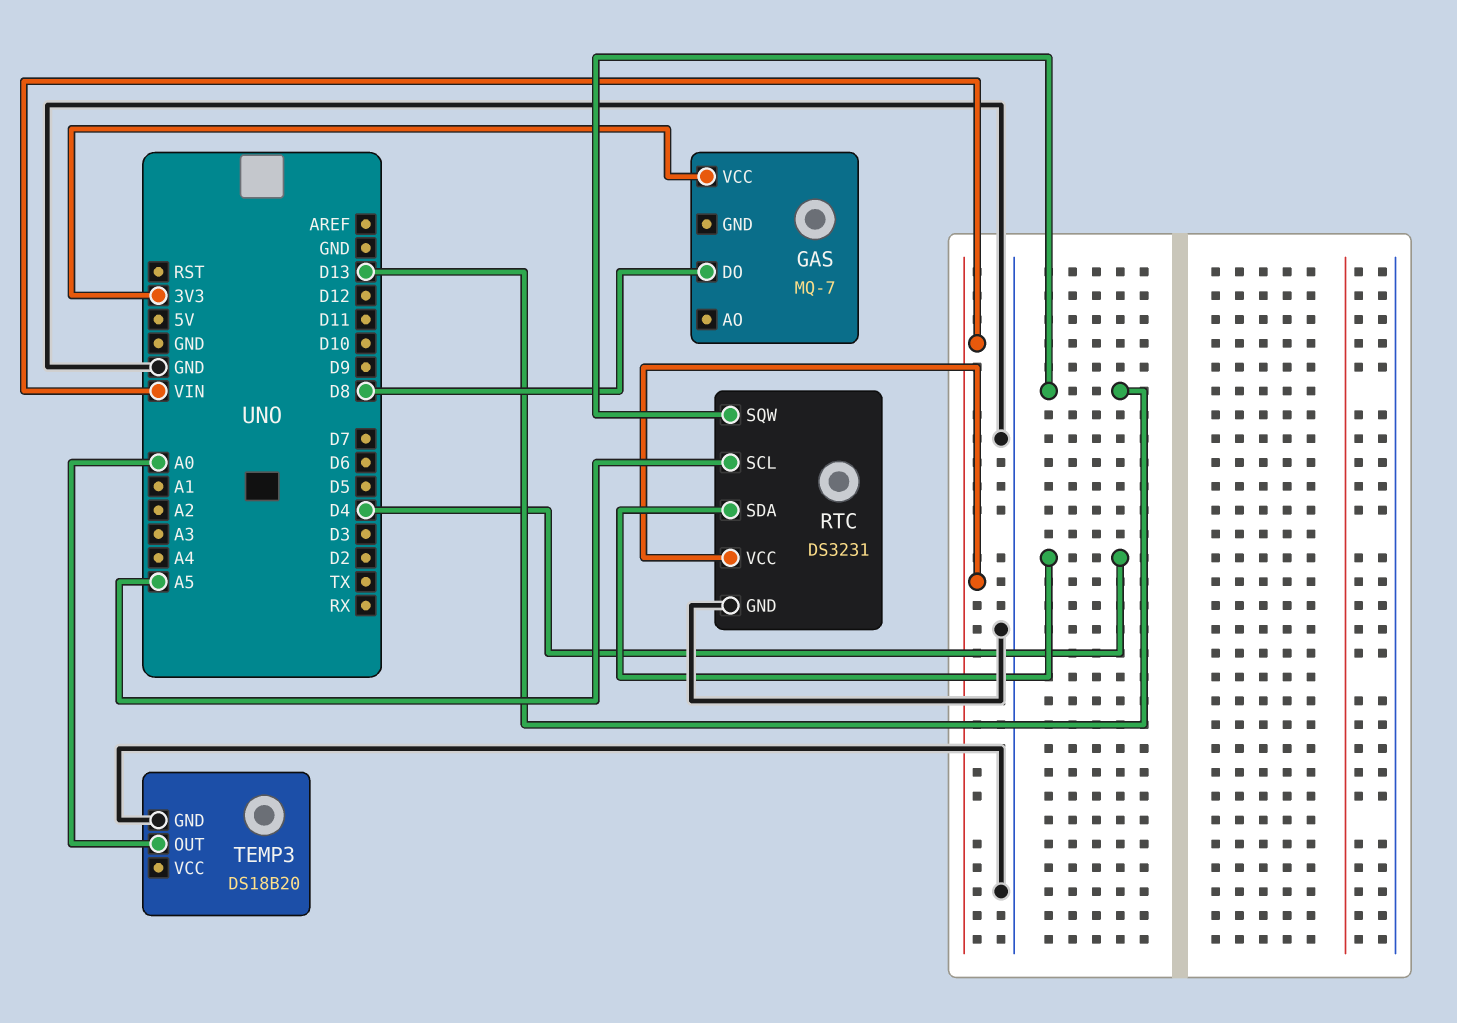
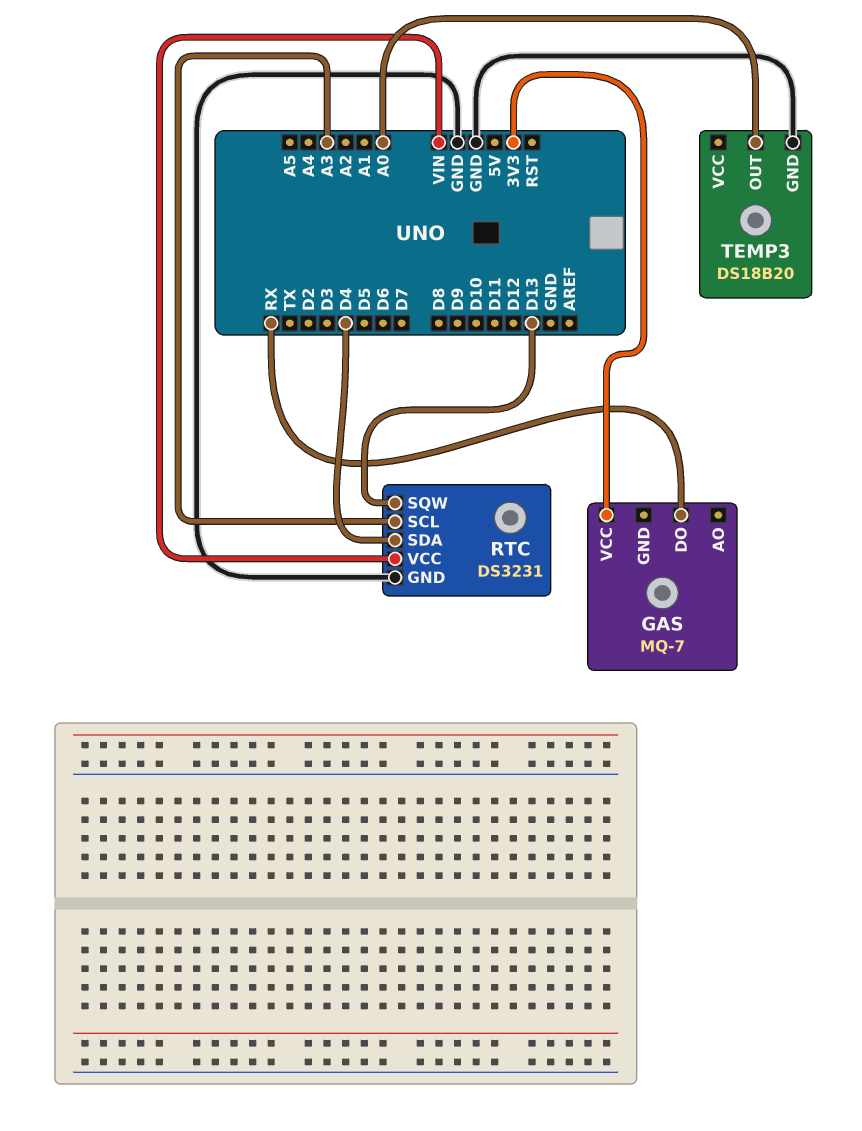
GAS pin DO: D8 -> RX
RTC pin SCL: A5 -> A3

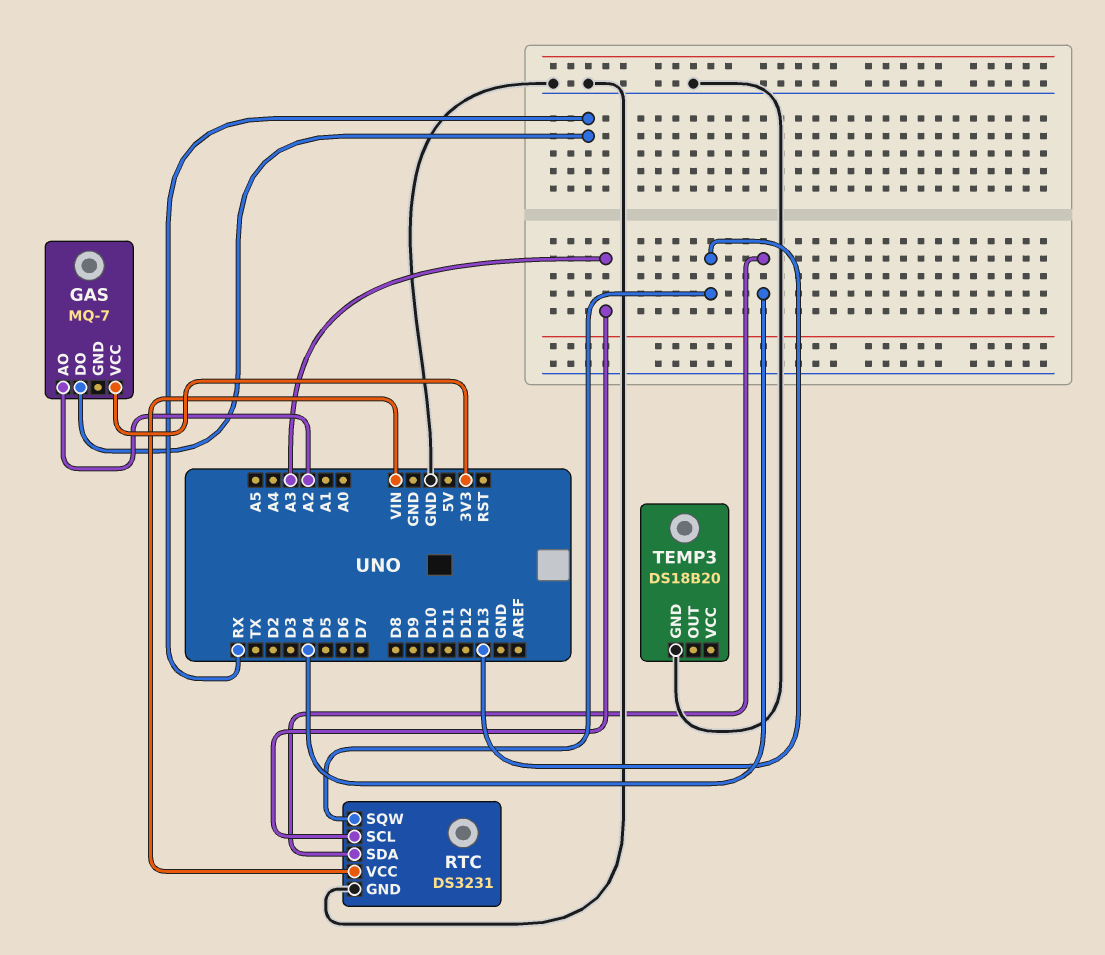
GAS pin AO: none -> A2
TEMP3 pin OUT: A0 -> none

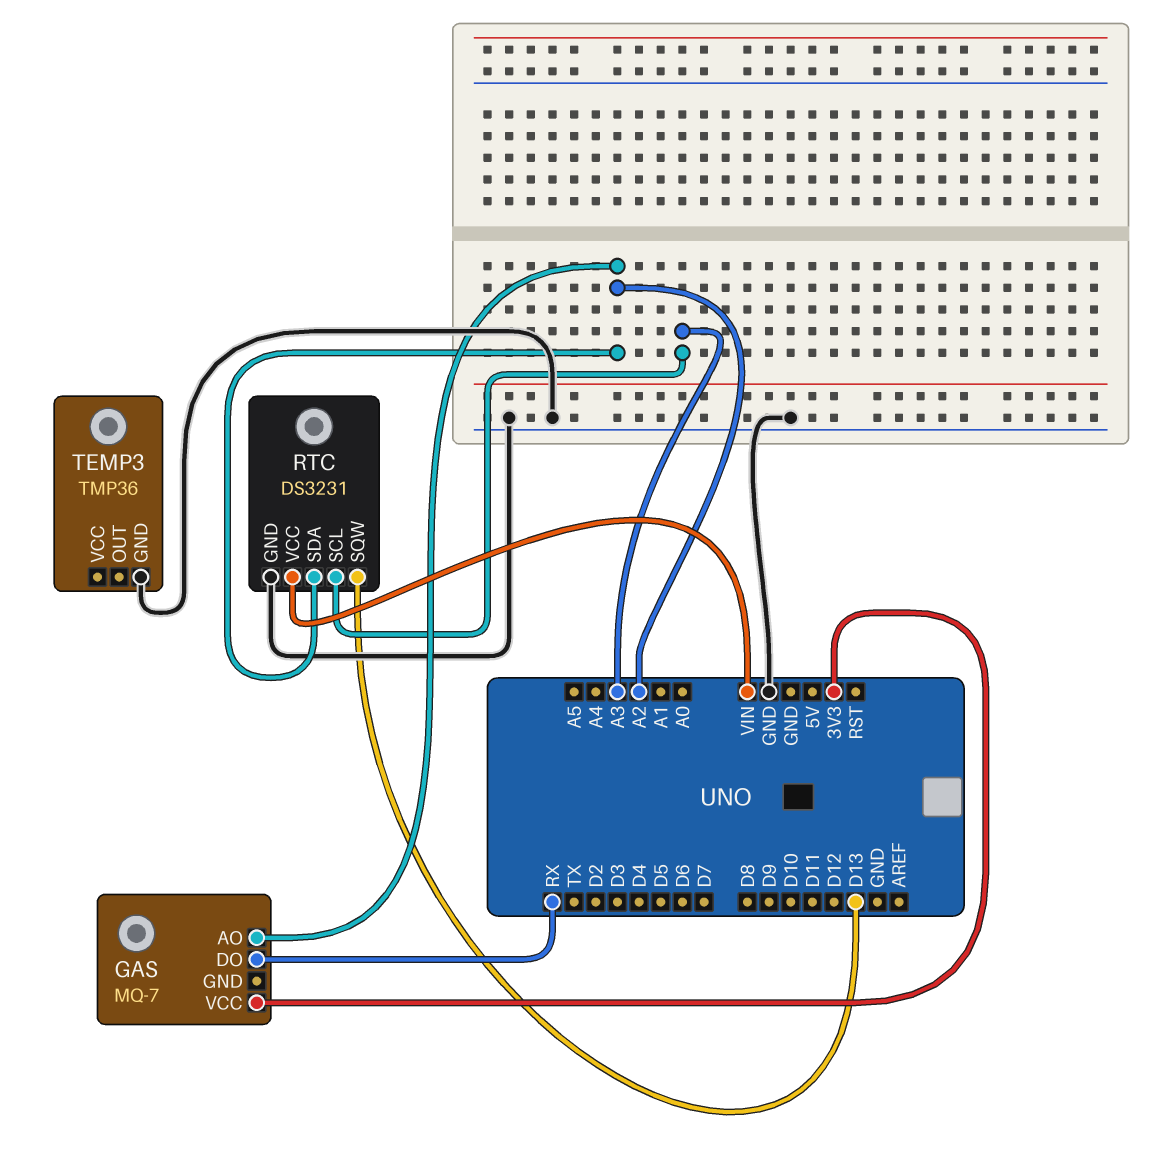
RTC pin SDA: D4 -> A2
TEMP3: DS18B20 -> TMP36

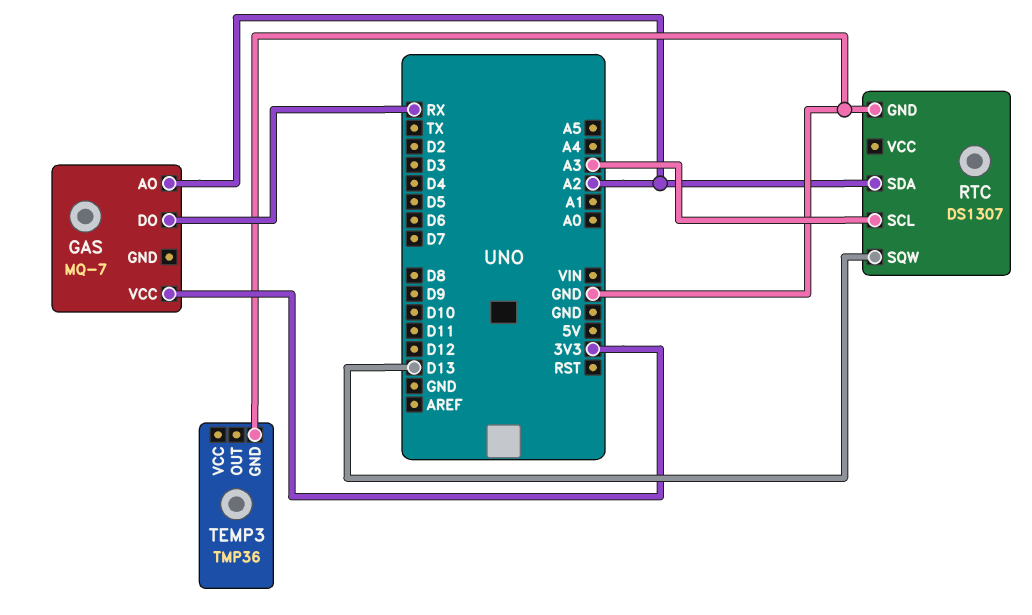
RTC: DS3231 -> DS1307
RTC pin VCC: VIN -> none

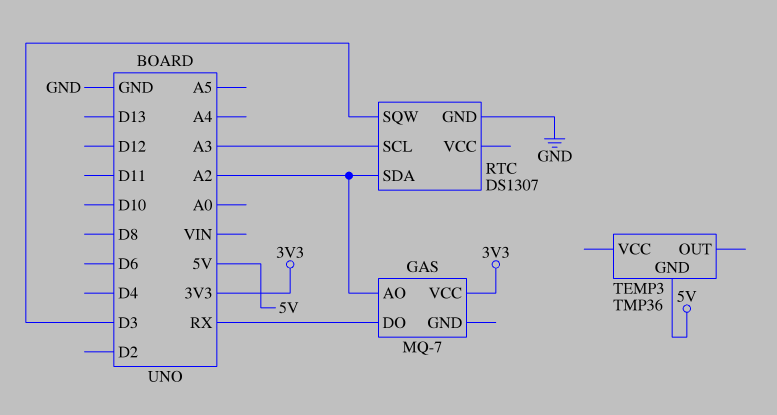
RTC pin SQW: D13 -> D3
TEMP3 pin GND: GND -> 5V

